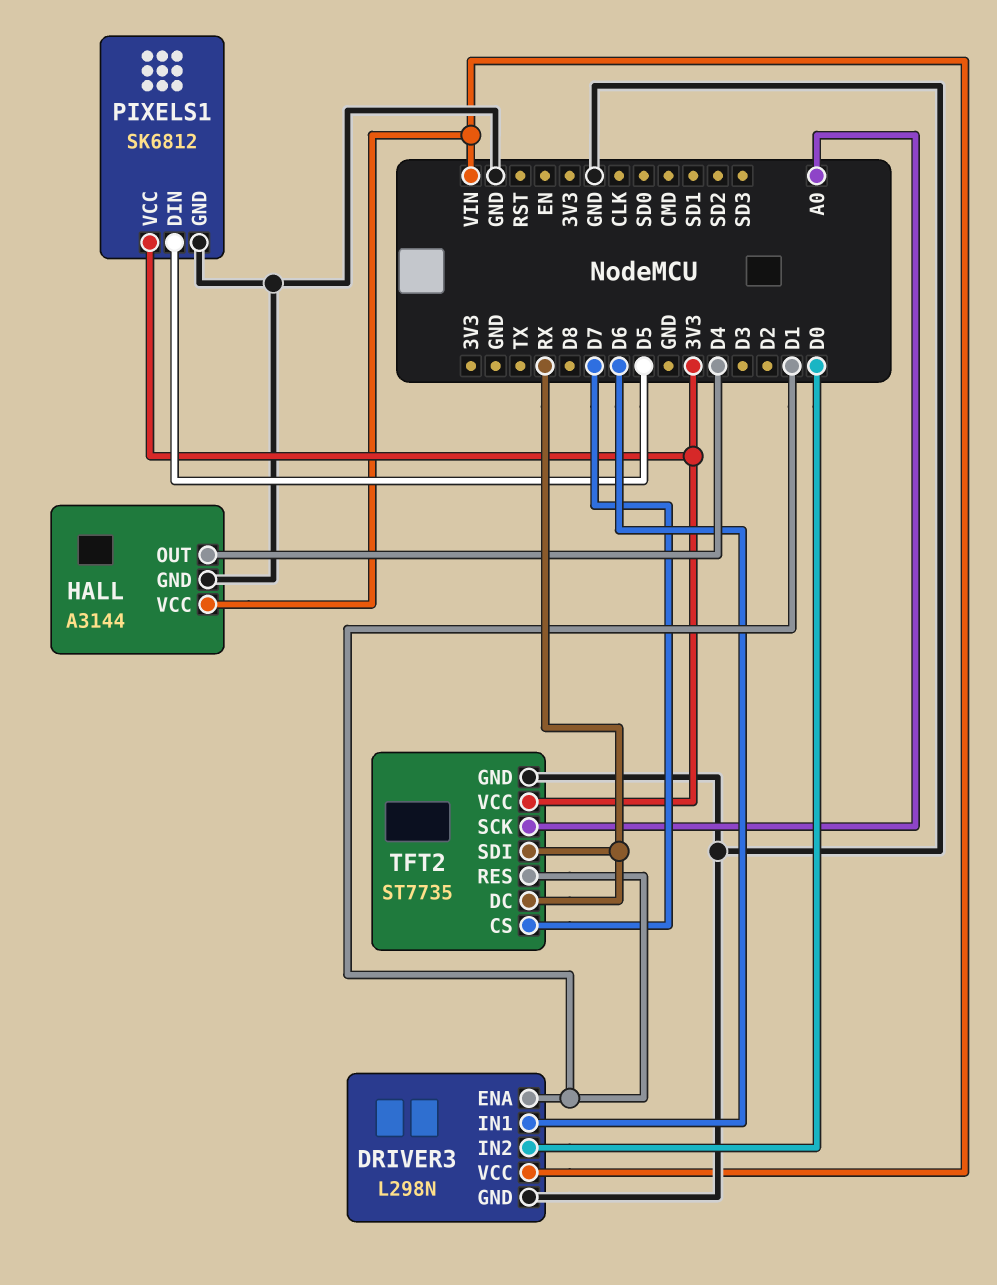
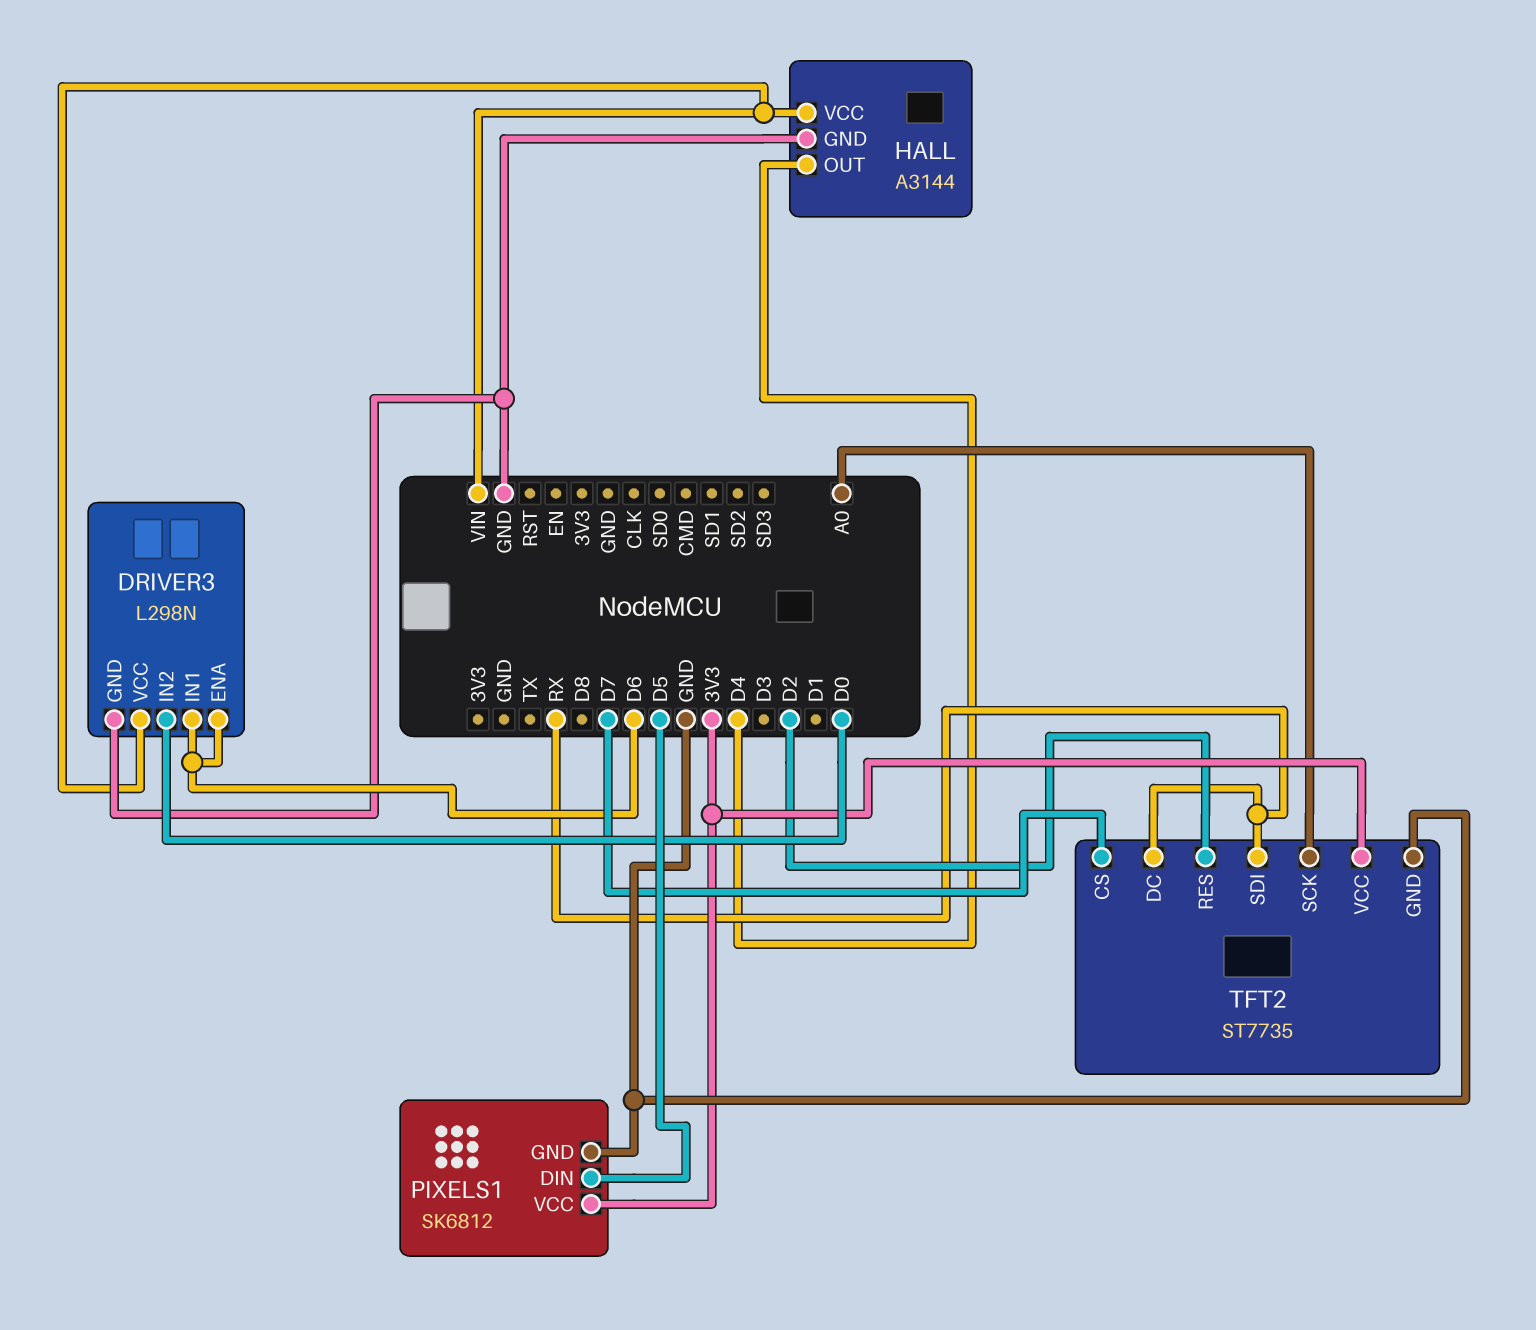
DRIVER3 pin ENA: D1 -> D6
TFT2 pin RES: D1 -> D2

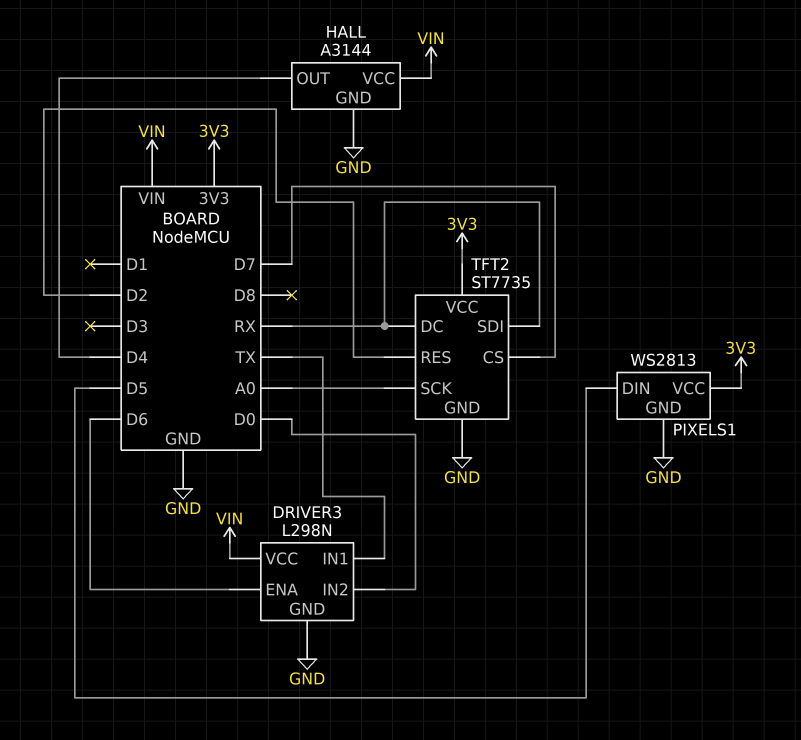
DRIVER3 pin IN1: D6 -> TX
PIXELS1: SK6812 -> WS2813

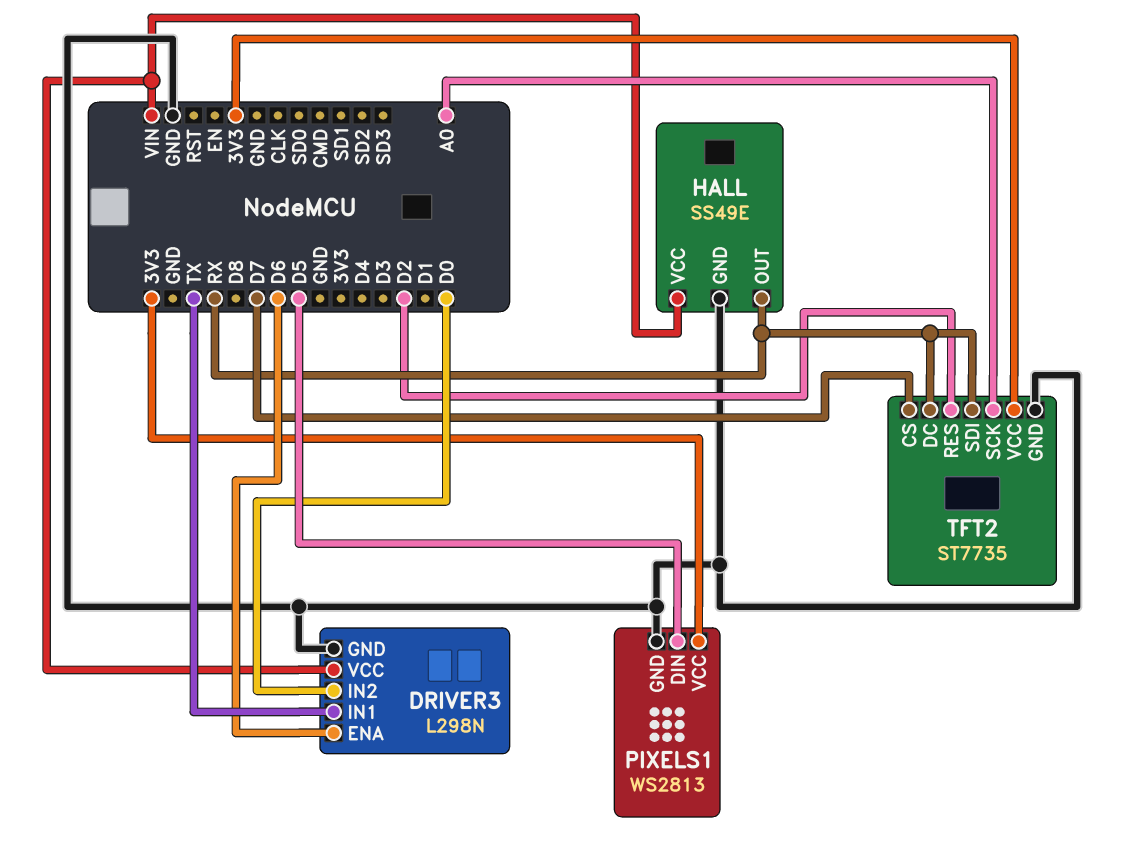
HALL: A3144 -> SS49E
HALL pin OUT: D4 -> RX

